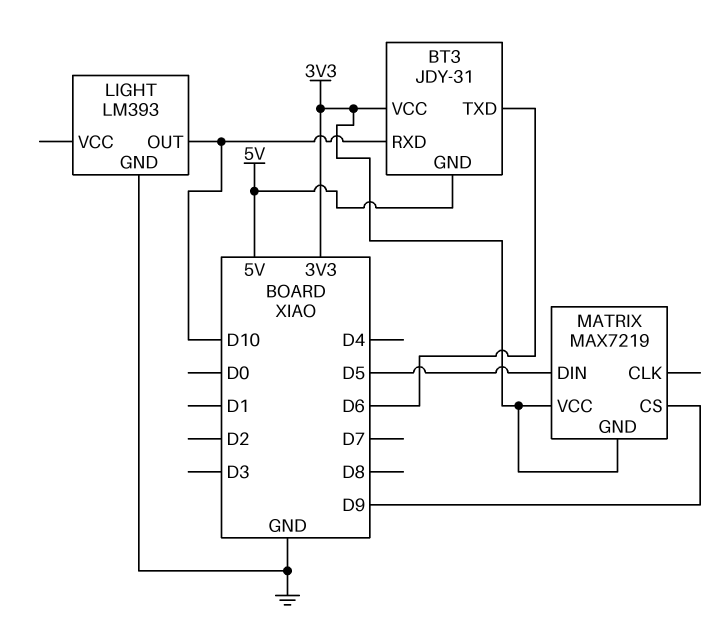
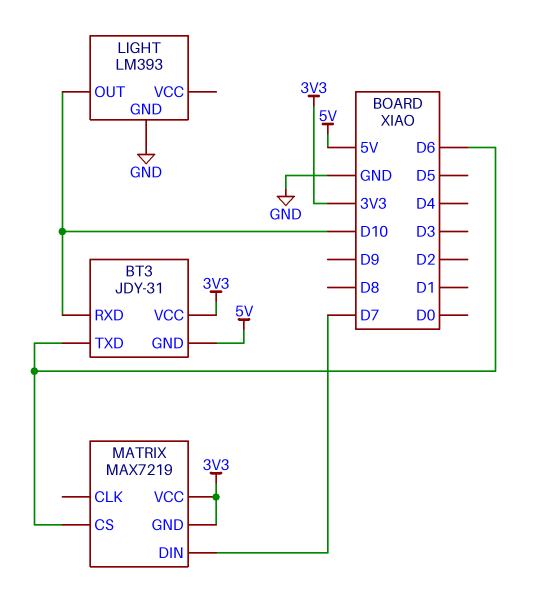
MATRIX pin CS: D9 -> D6
MATRIX pin DIN: D5 -> D7

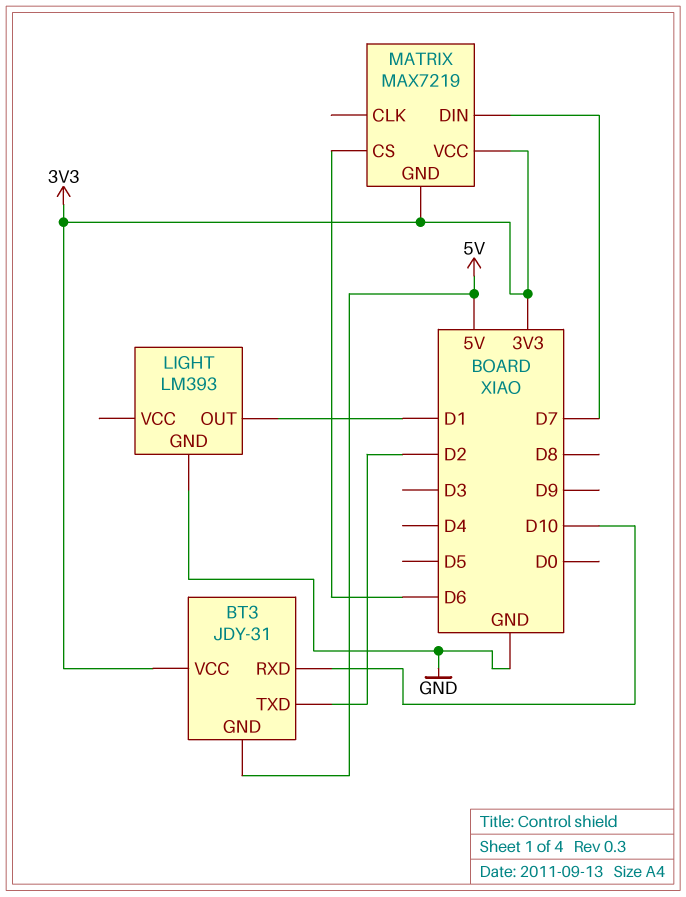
BT3 pin TXD: D6 -> D2
LIGHT pin OUT: D10 -> D1

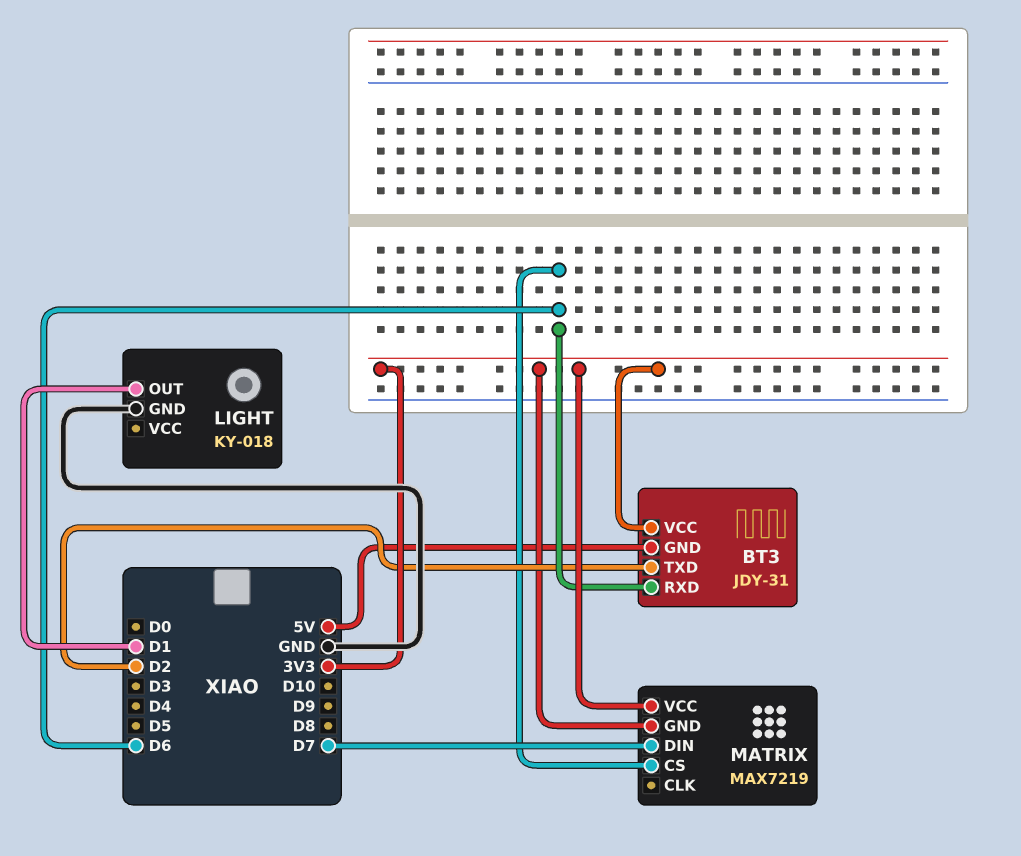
BT3 pin RXD: D10 -> D6
LIGHT: LM393 -> KY-018

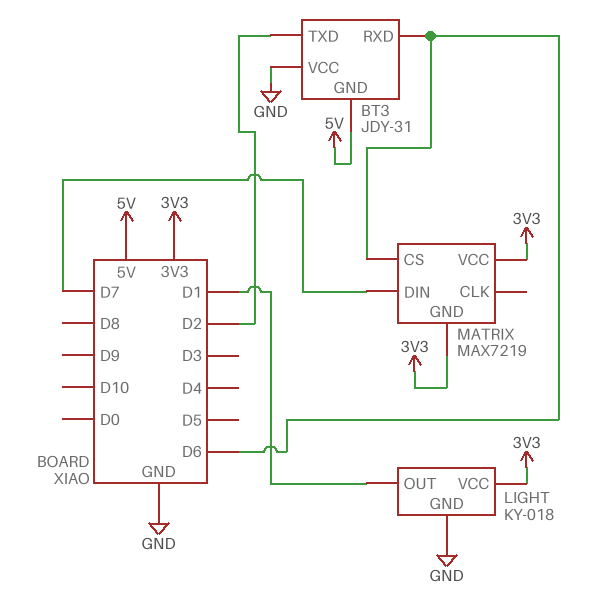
BT3 pin VCC: 3V3 -> GND
LIGHT pin VCC: none -> 3V3

